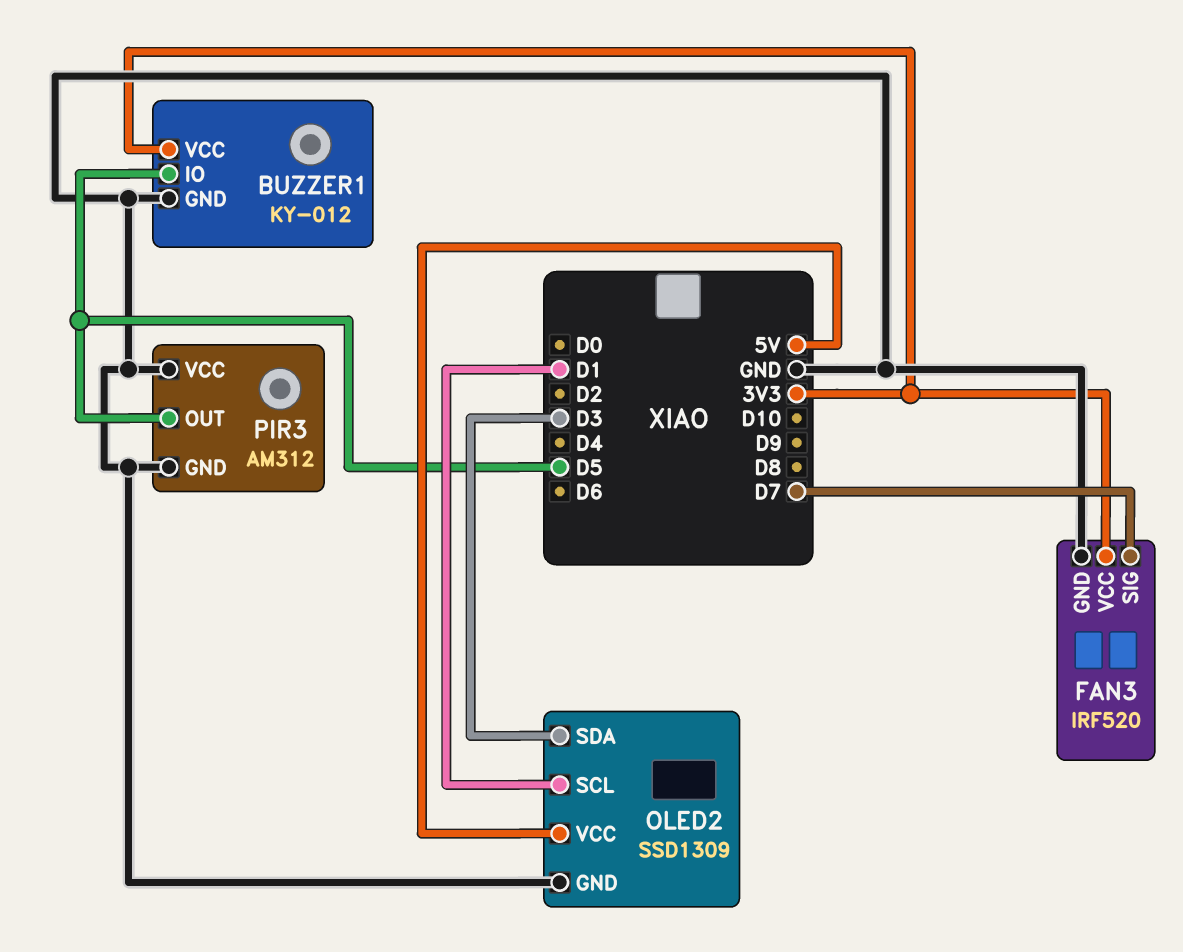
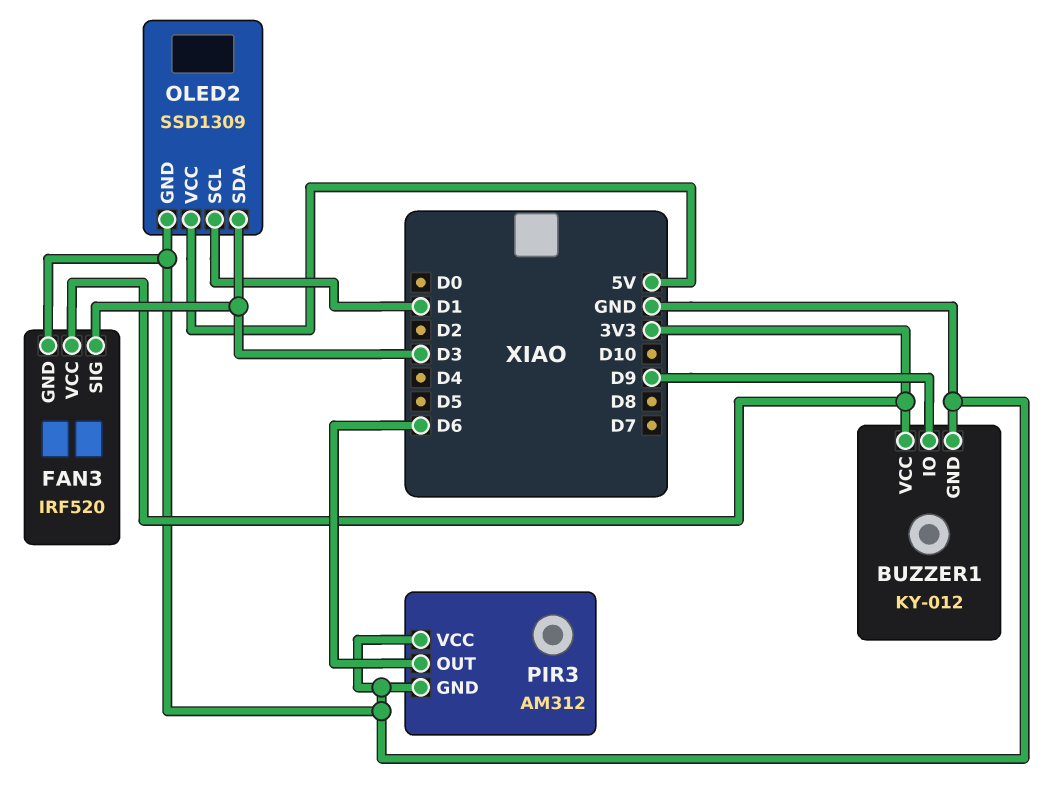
BUZZER1 pin IO: D5 -> D9
FAN3 pin SIG: D7 -> D3
PIR3 pin OUT: D5 -> D6

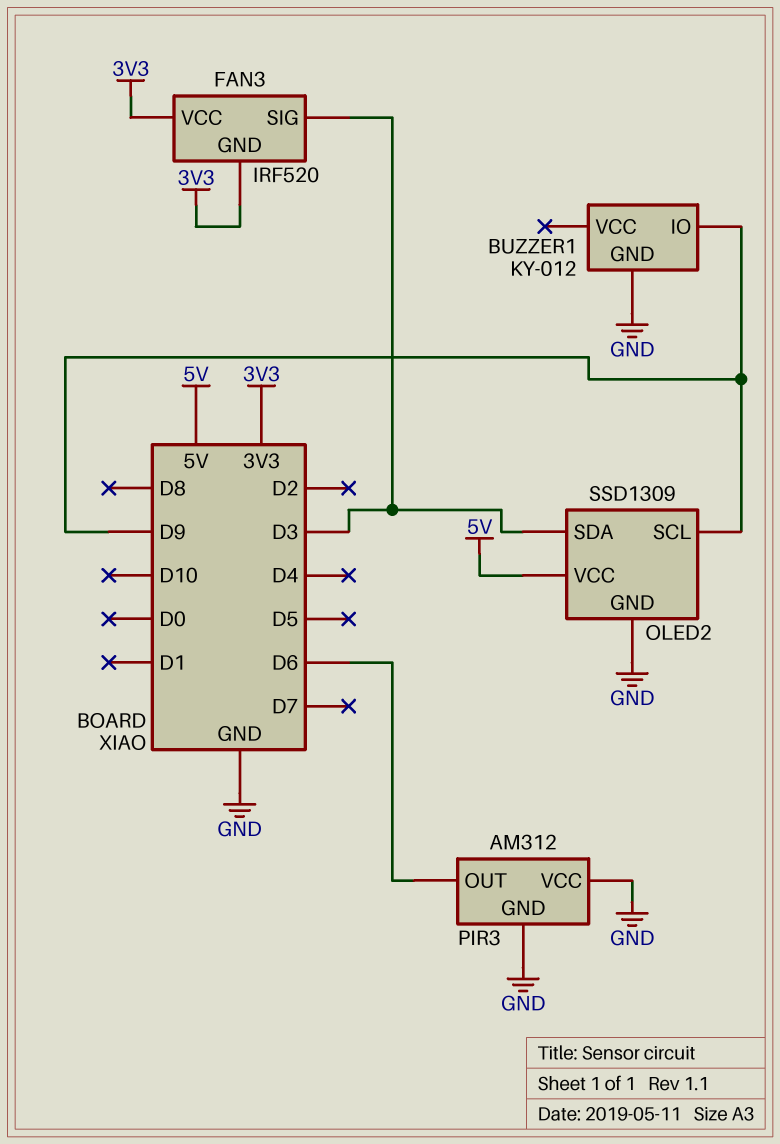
BUZZER1 pin VCC: 3V3 -> none
FAN3 pin GND: GND -> 3V3
OLED2 pin SCL: D1 -> D9

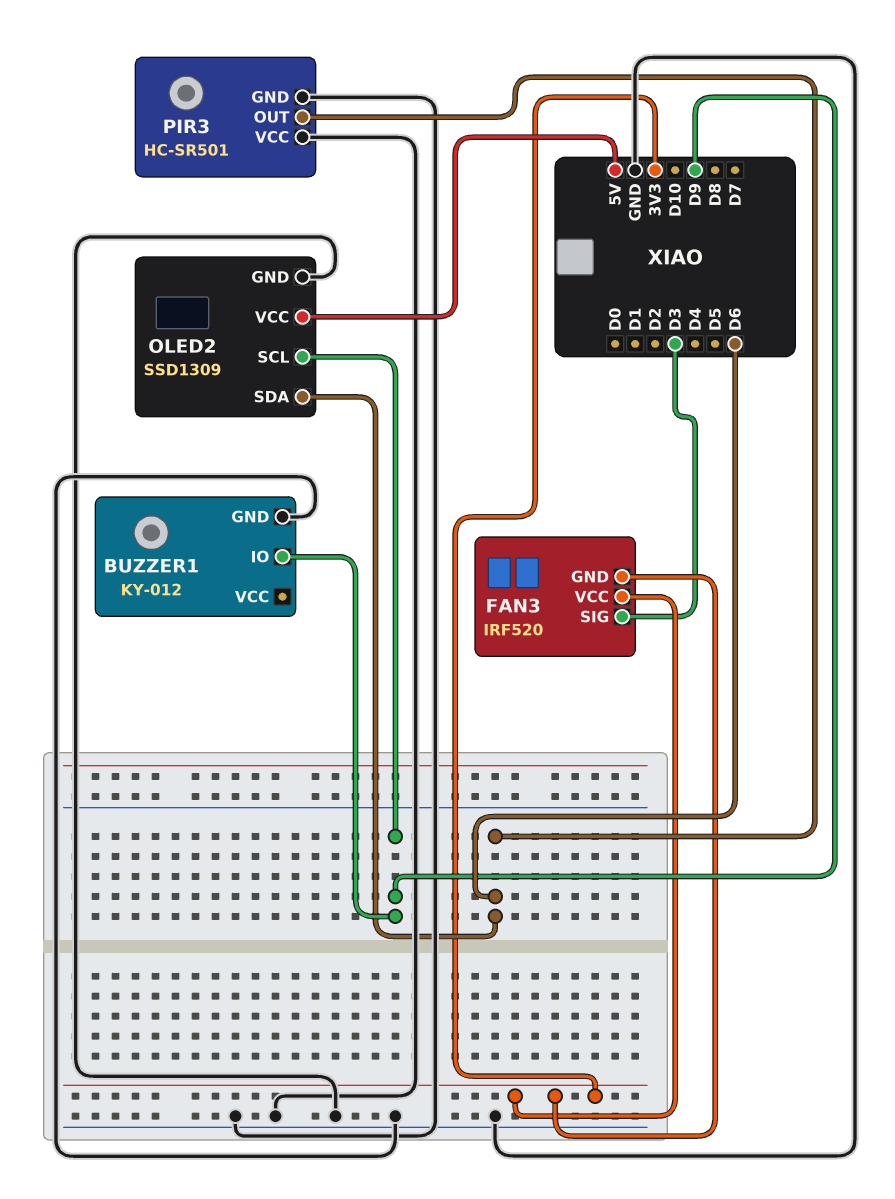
OLED2 pin SDA: D3 -> D6
PIR3: AM312 -> HC-SR501

